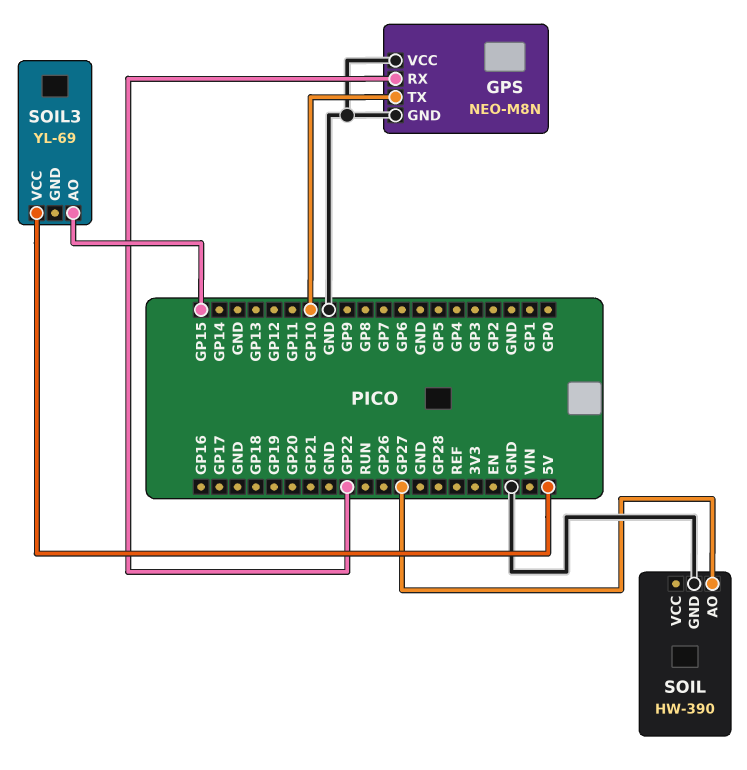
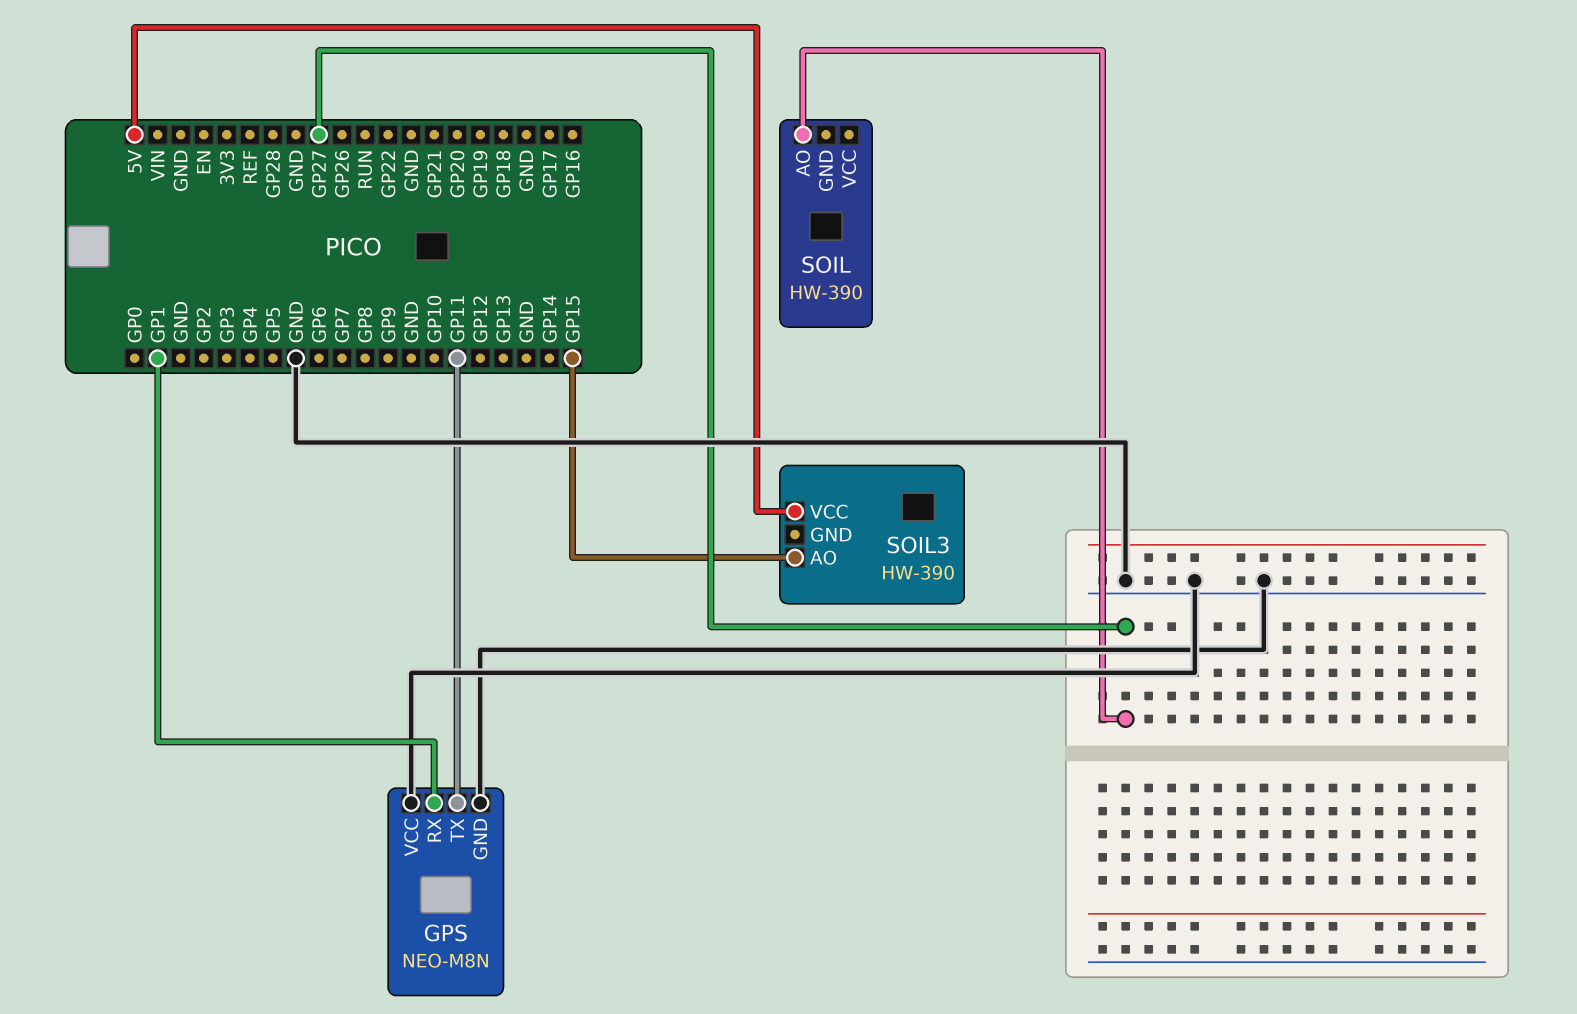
GPS pin RX: GP22 -> GP1
GPS pin TX: GP10 -> GP11
SOIL pin GND: GND -> none
SOIL3: YL-69 -> HW-390

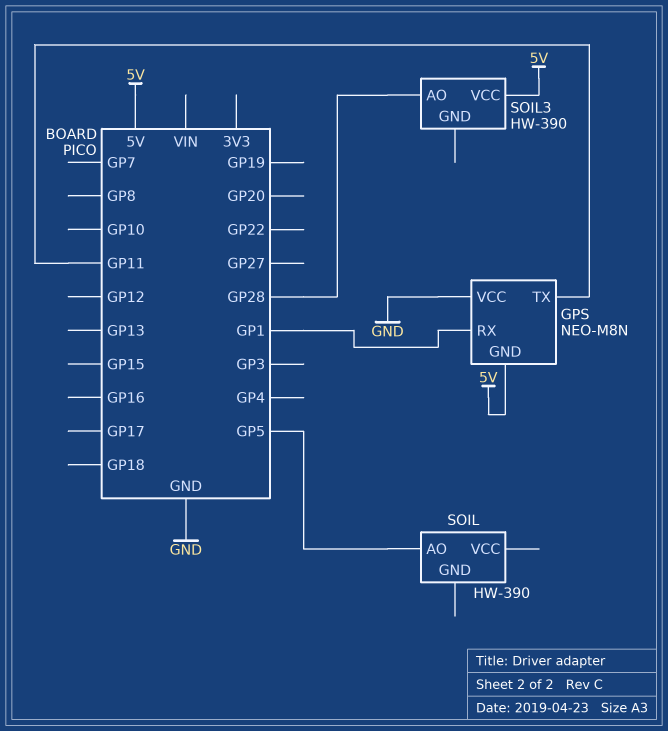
GPS pin GND: GND -> 5V
SOIL pin AO: GP27 -> GP5
SOIL3 pin AO: GP15 -> GP28

